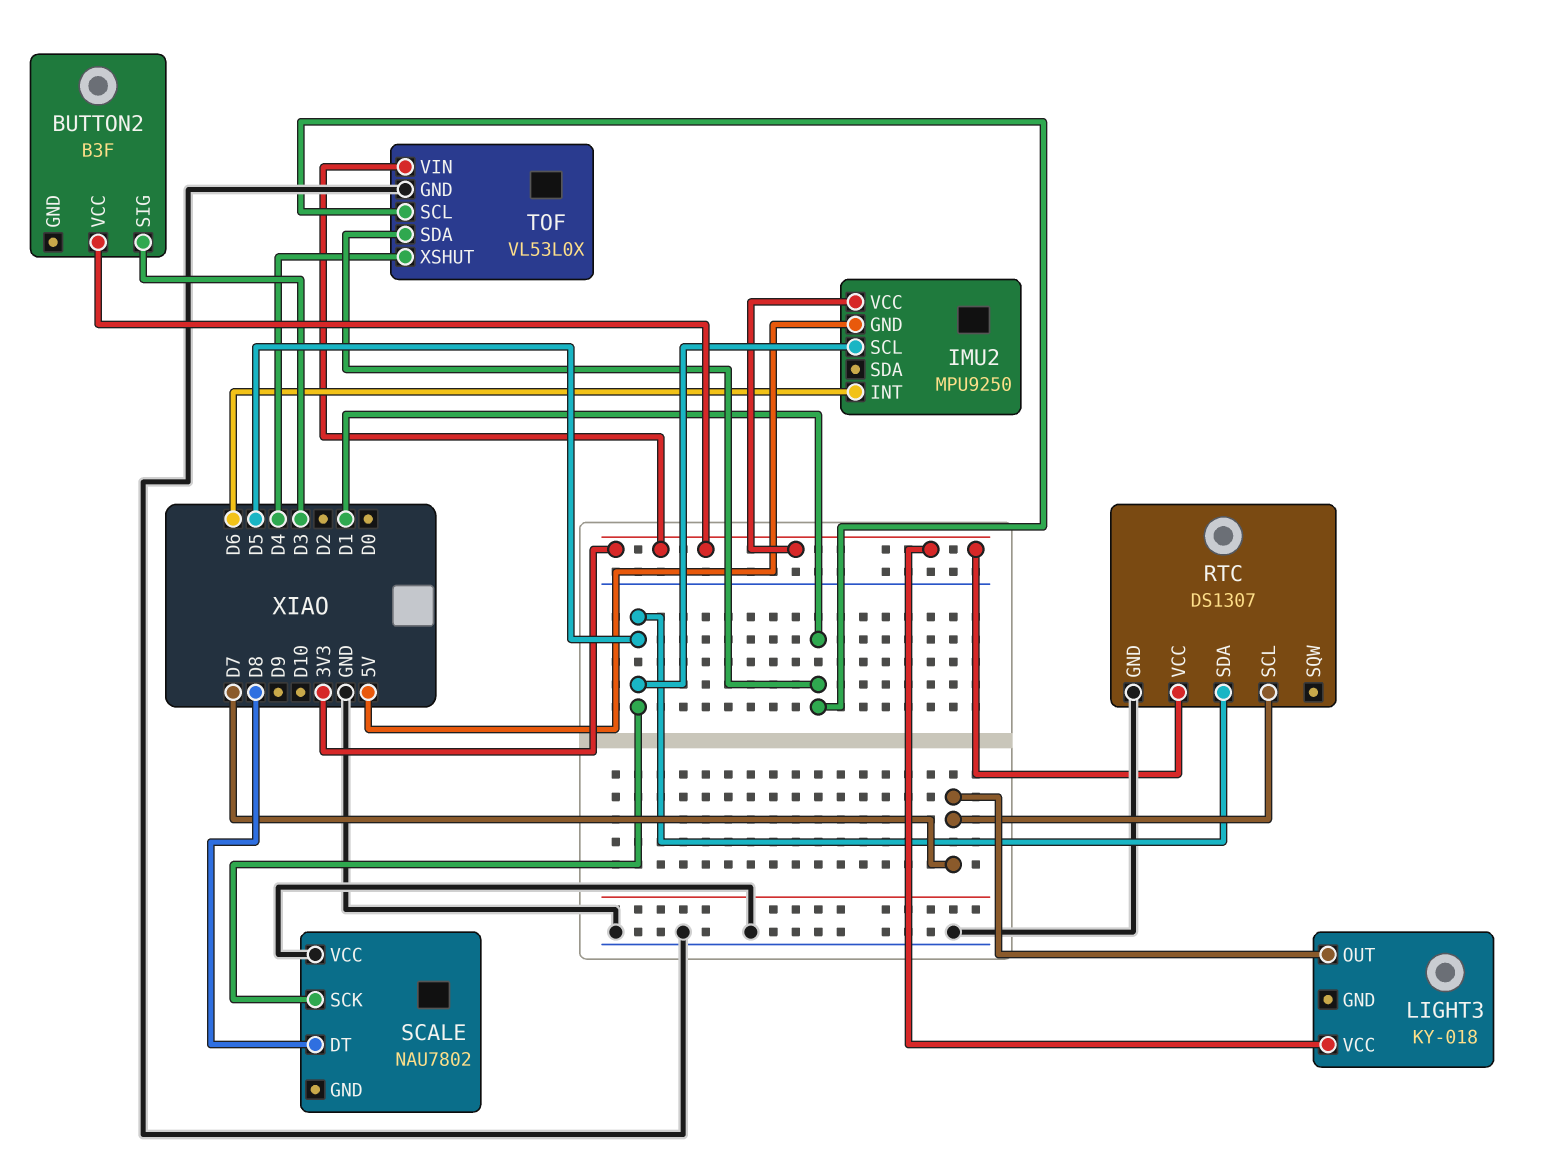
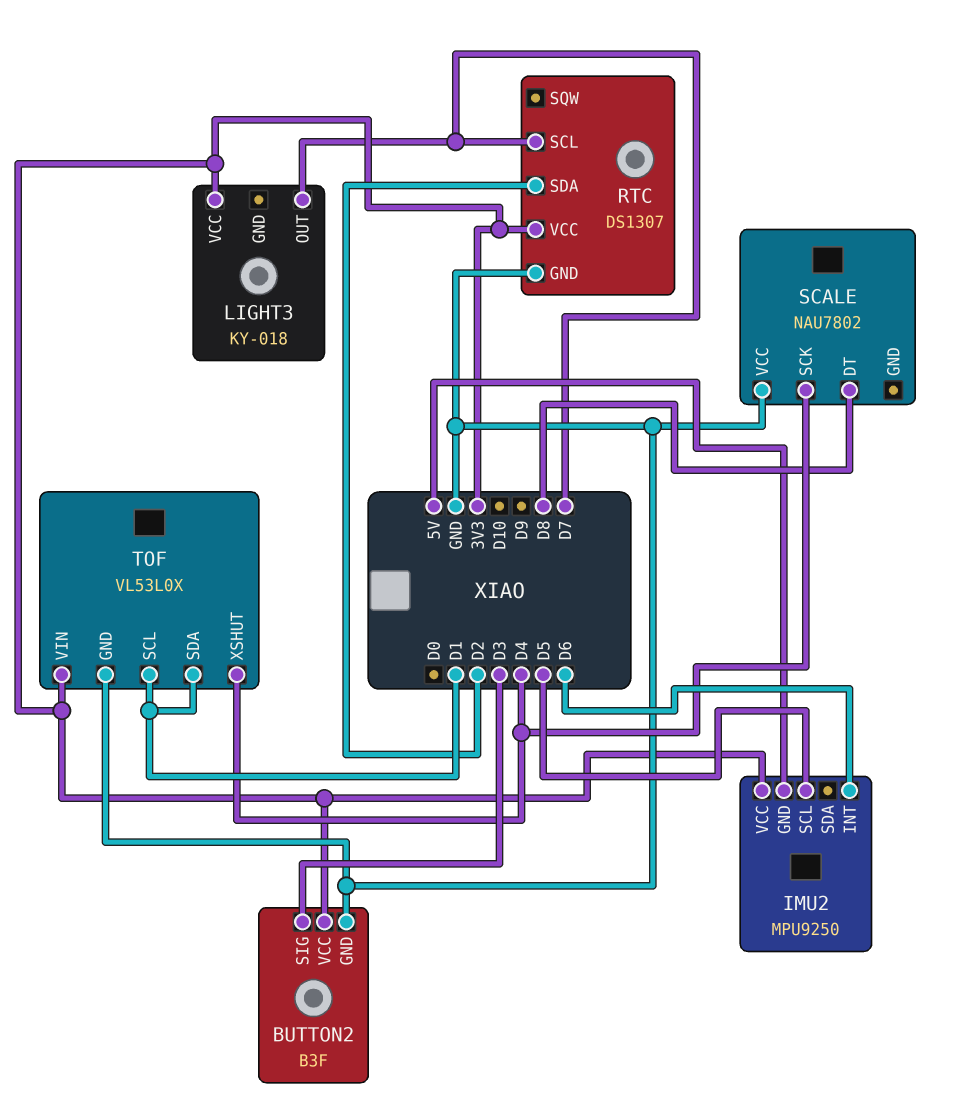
BUTTON2 pin GND: none -> GND
RTC pin SDA: D5 -> D2
SCALE pin SCK: D5 -> D4

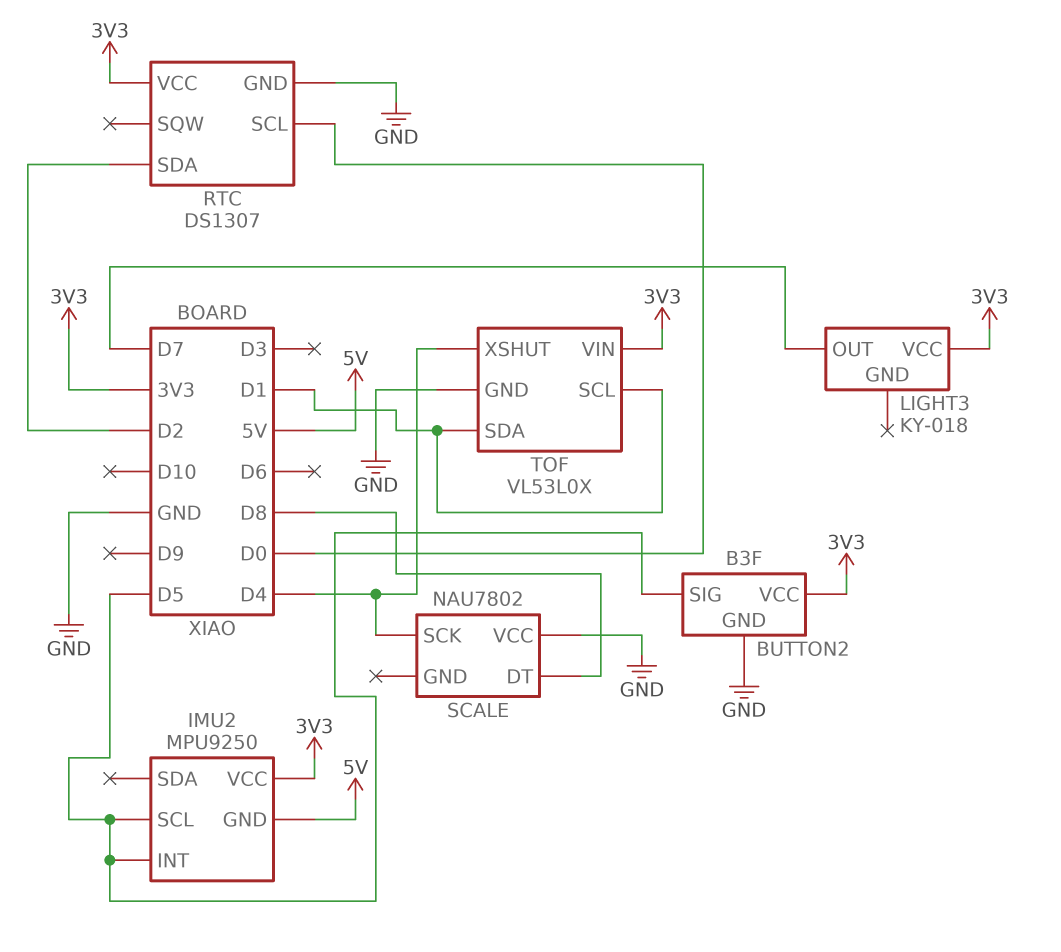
BUTTON2 pin SIG: D3 -> D5
IMU2 pin INT: D6 -> D5
RTC pin SCL: D7 -> D0

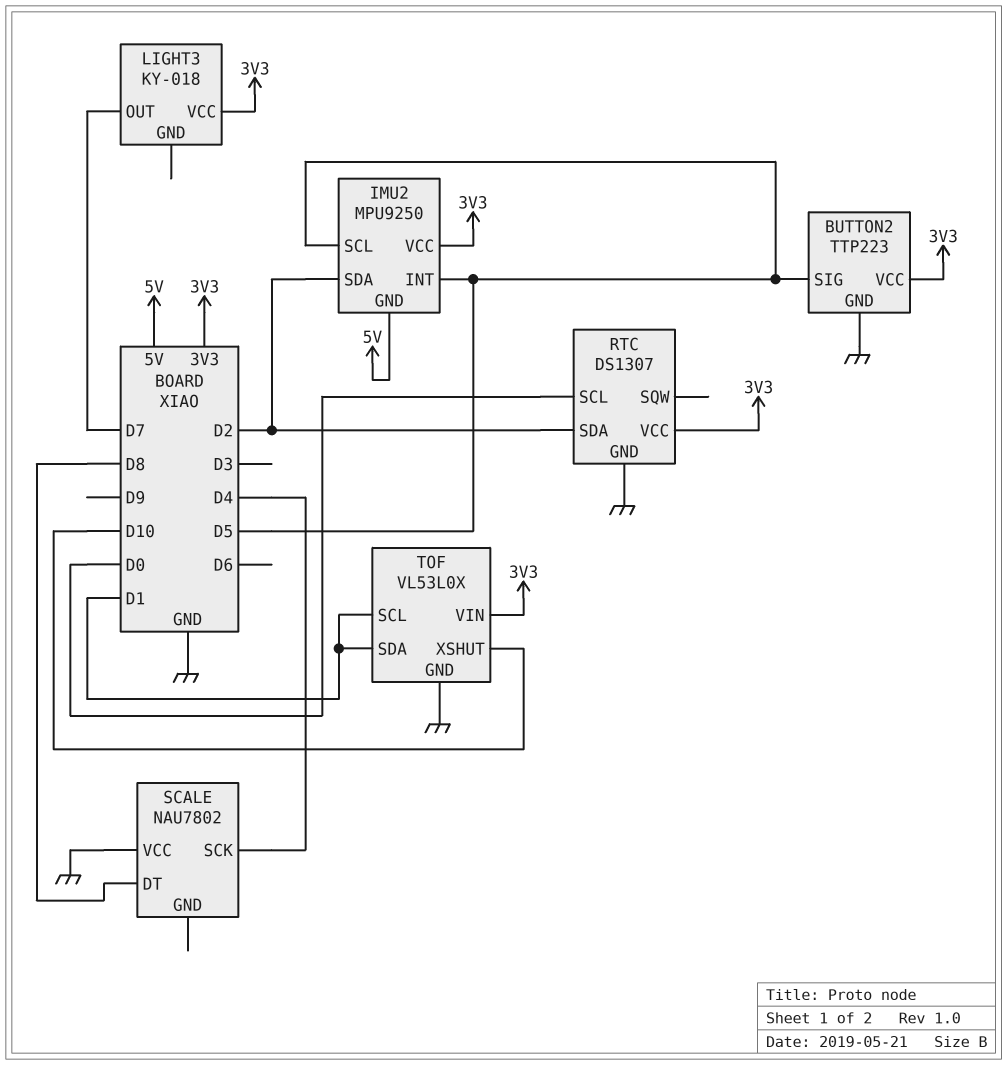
BUTTON2: B3F -> TTP223
IMU2 pin SDA: none -> D2
TOF pin XSHUT: D4 -> D10

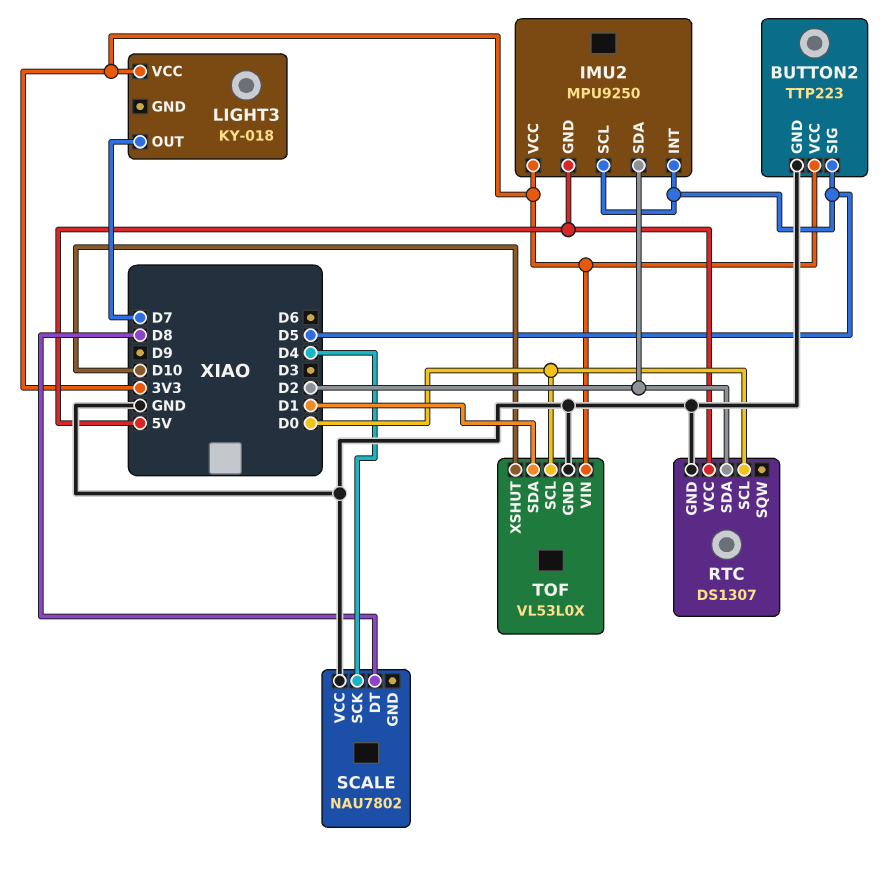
RTC pin VCC: 3V3 -> 5V
TOF pin SCL: D1 -> D0

